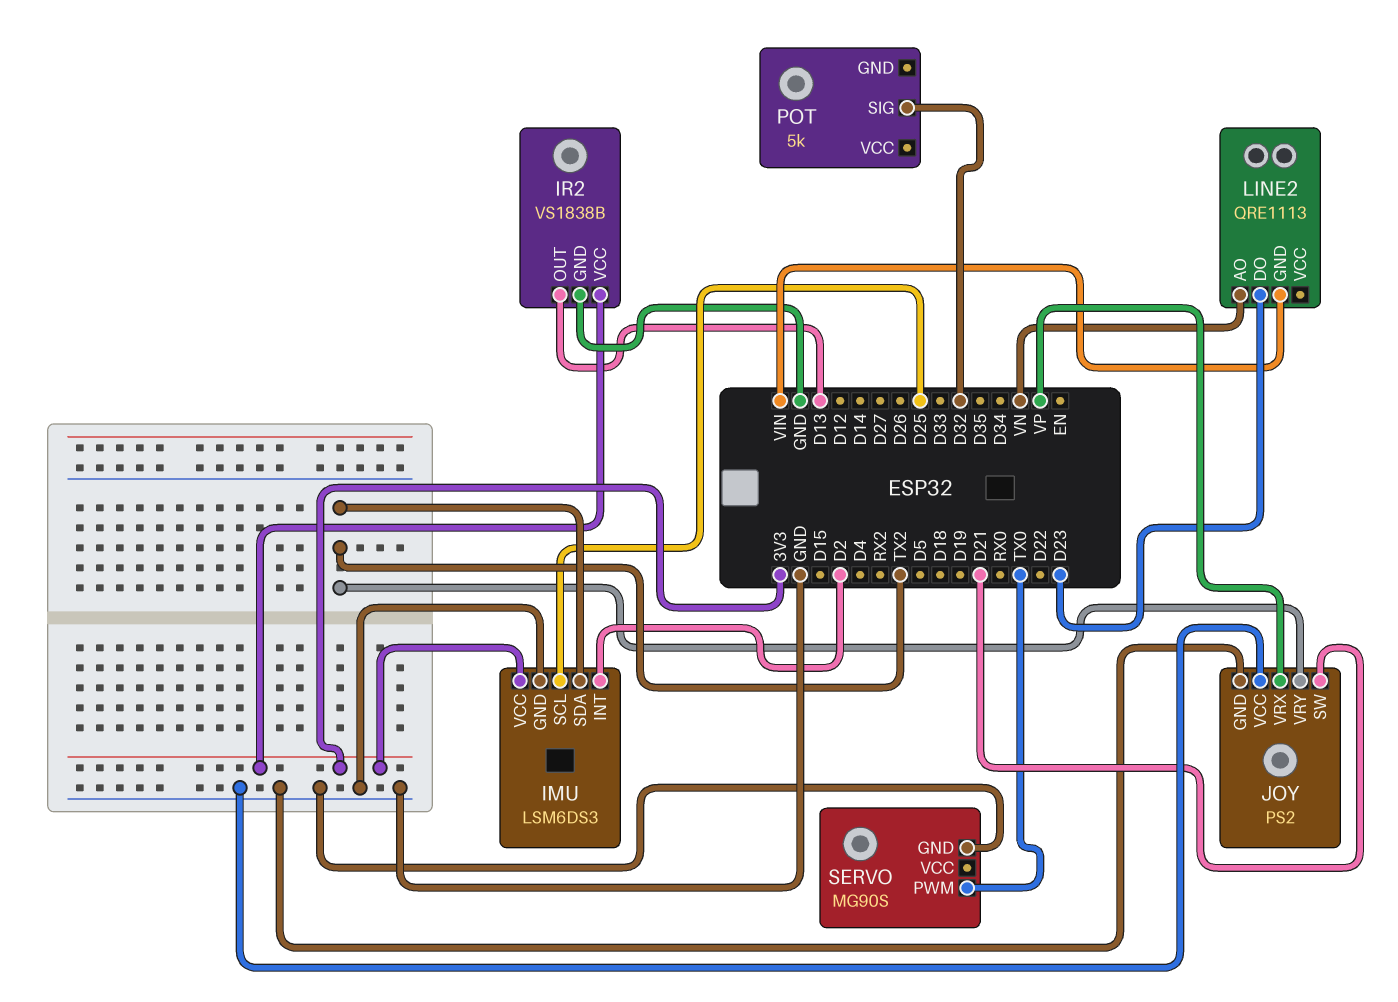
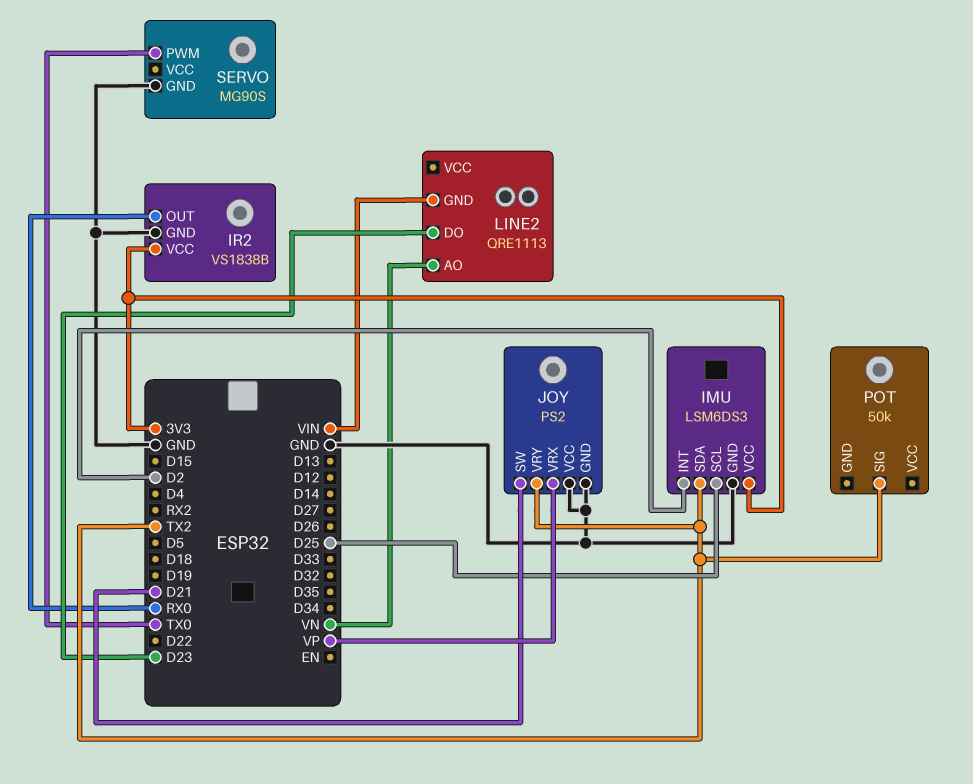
IR2 pin OUT: D13 -> RX0
POT: 5k -> 50k
POT pin SIG: D32 -> TX2

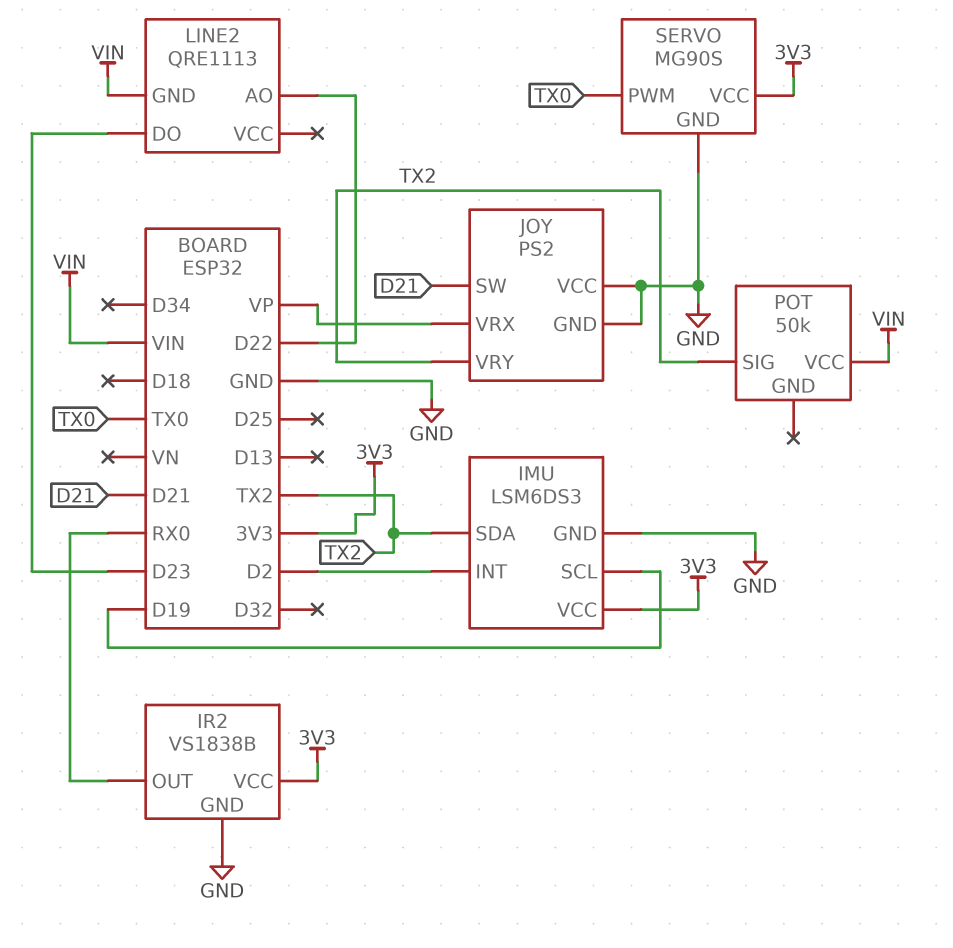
IMU pin SCL: D25 -> D19
LINE2 pin AO: VN -> D22
POT pin VCC: none -> VIN
SERVO pin VCC: none -> 3V3

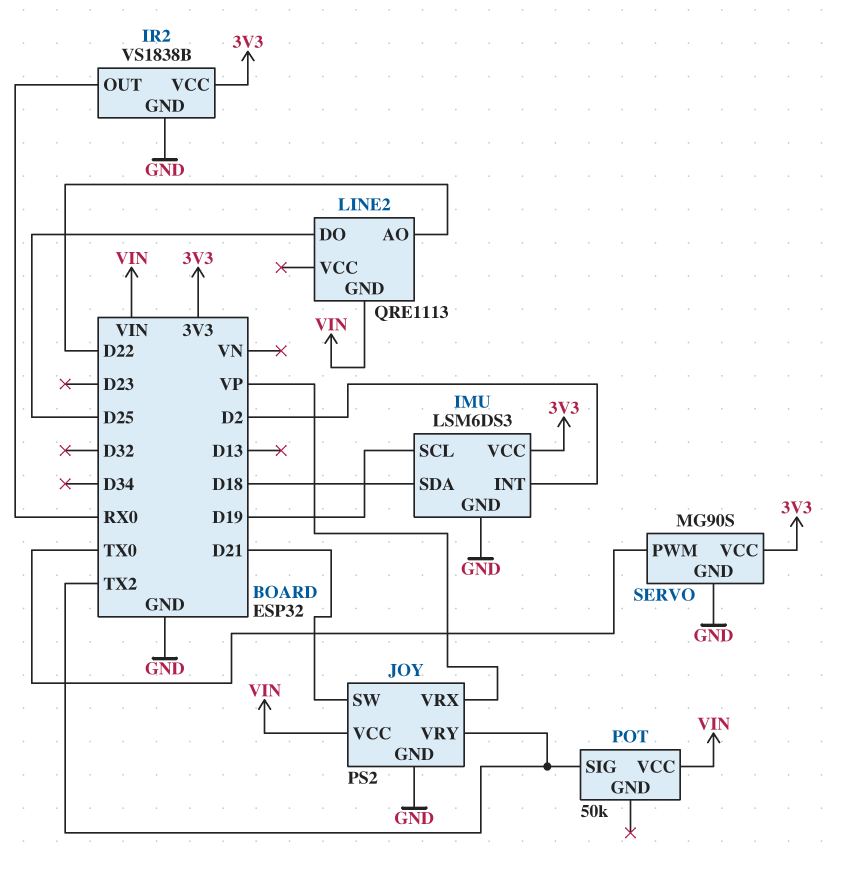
IMU pin SDA: TX2 -> D18
JOY pin VCC: GND -> VIN
LINE2 pin DO: D23 -> D25

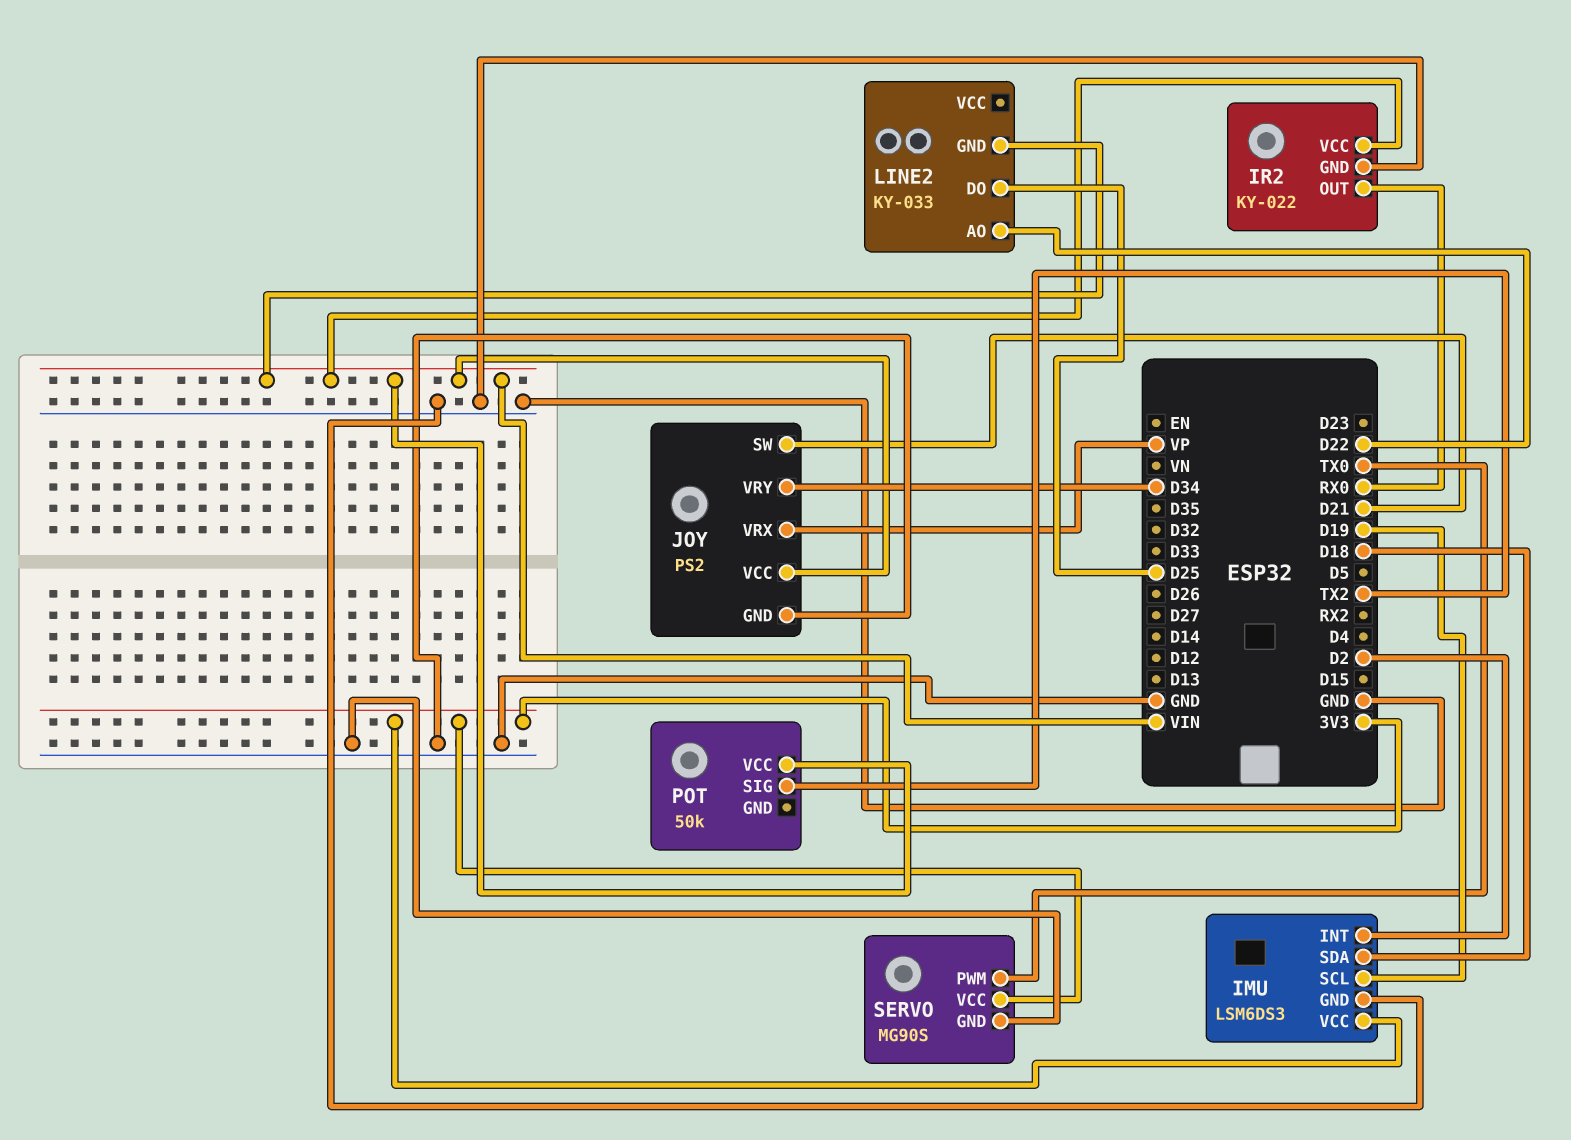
IR2: VS1838B -> KY-022
IR2 pin VCC: 3V3 -> VIN
JOY pin VRY: TX2 -> D34
LINE2: QRE1113 -> KY-033

